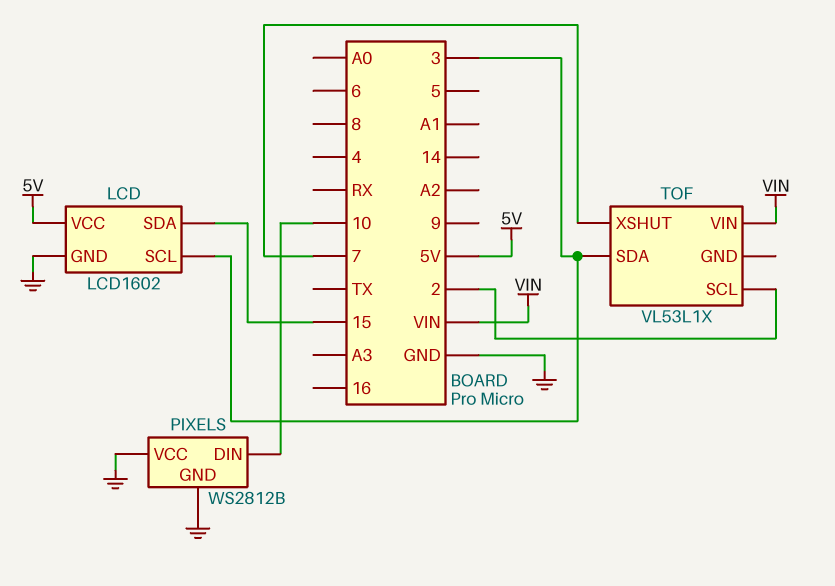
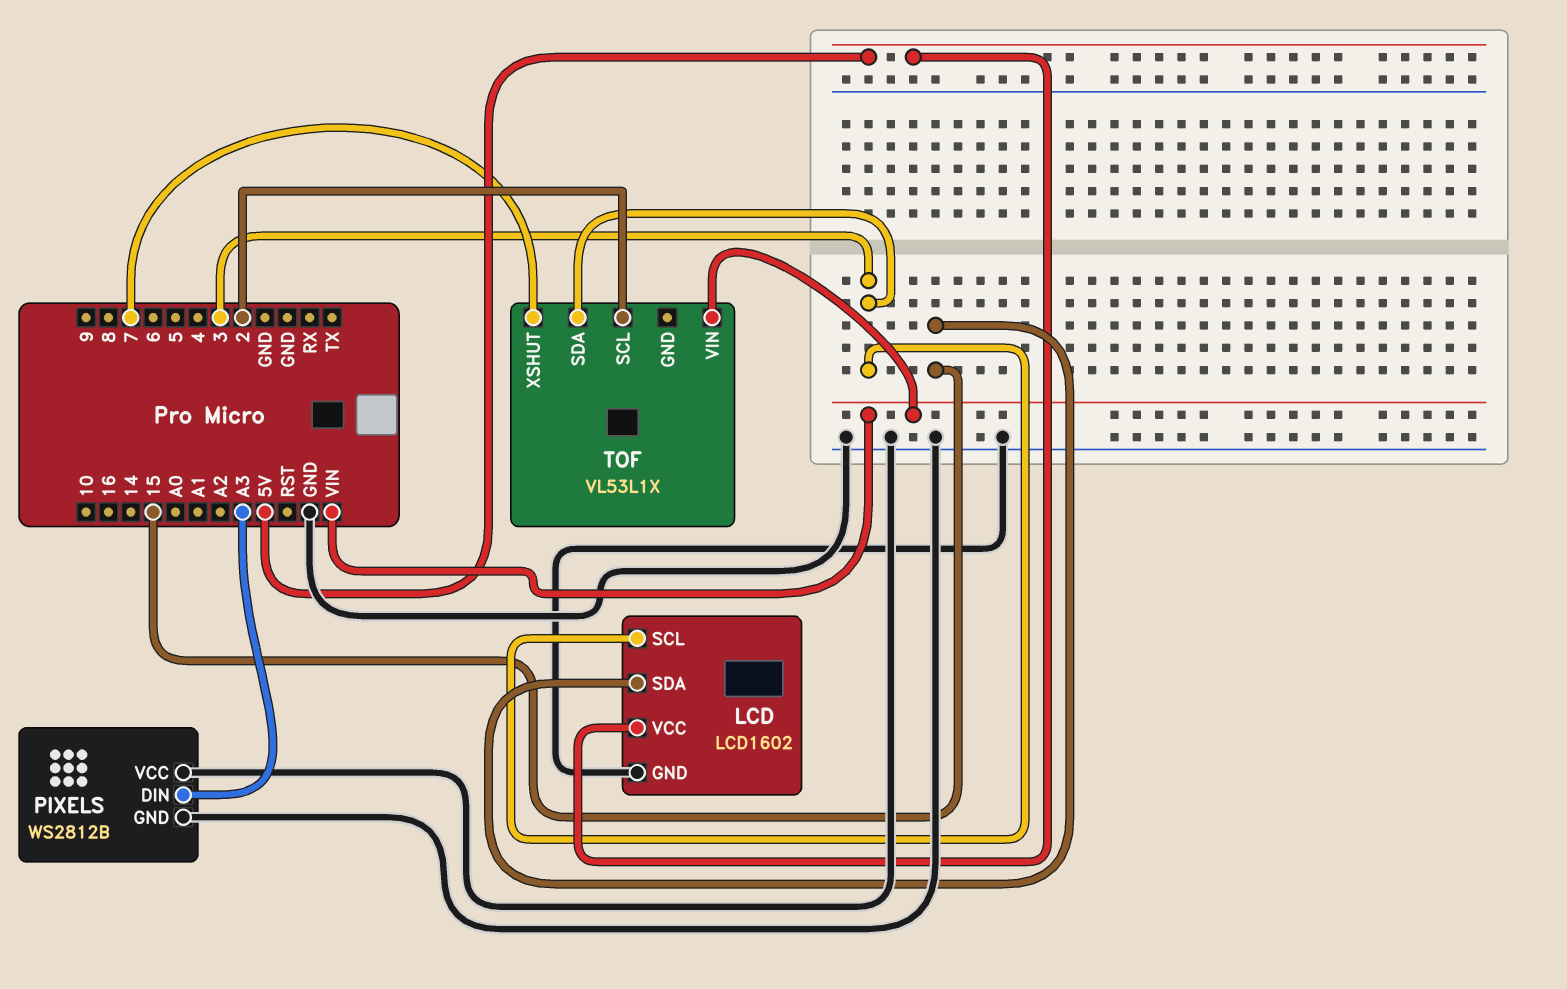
PIXELS pin DIN: 10 -> A3

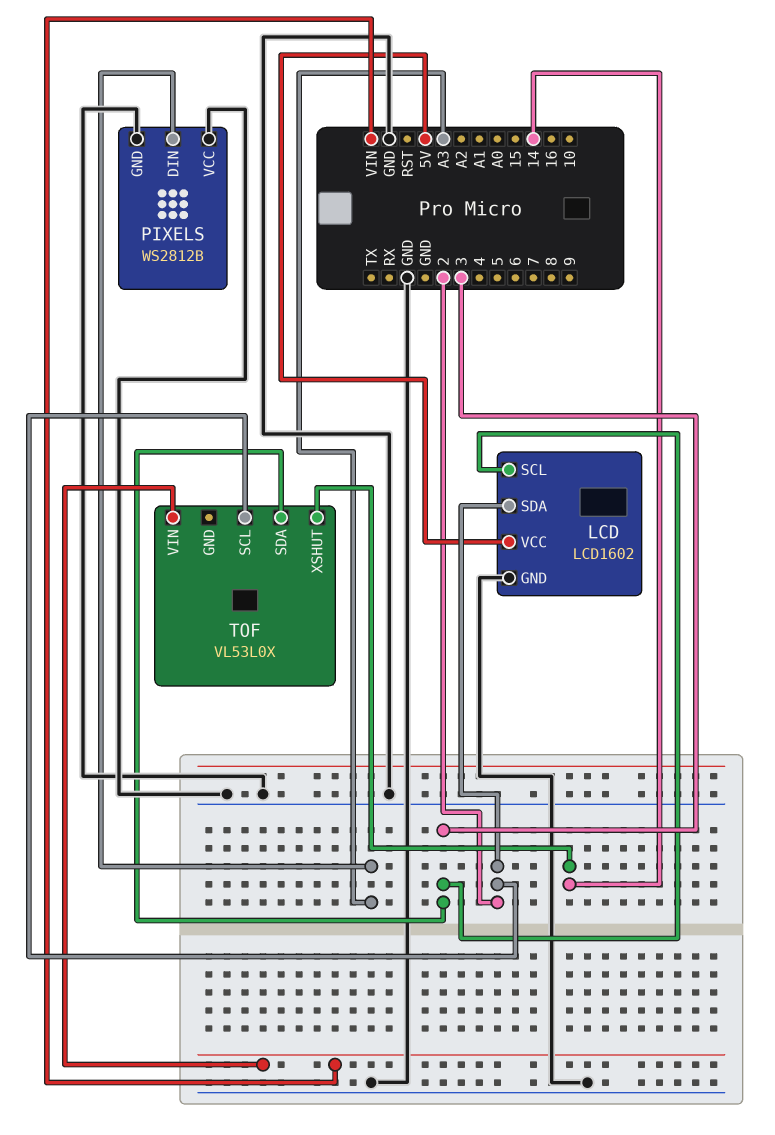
LCD pin SDA: 15 -> 2
TOF: VL53L1X -> VL53L0X
TOF pin XSHUT: 7 -> 14

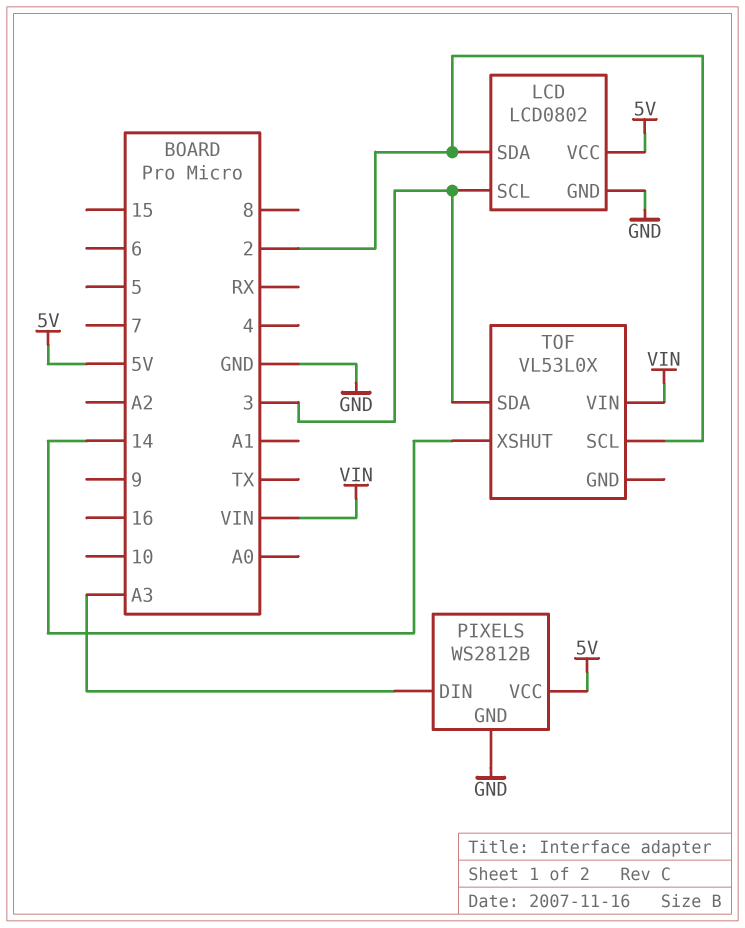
LCD: LCD1602 -> LCD0802
PIXELS pin VCC: GND -> 5V

